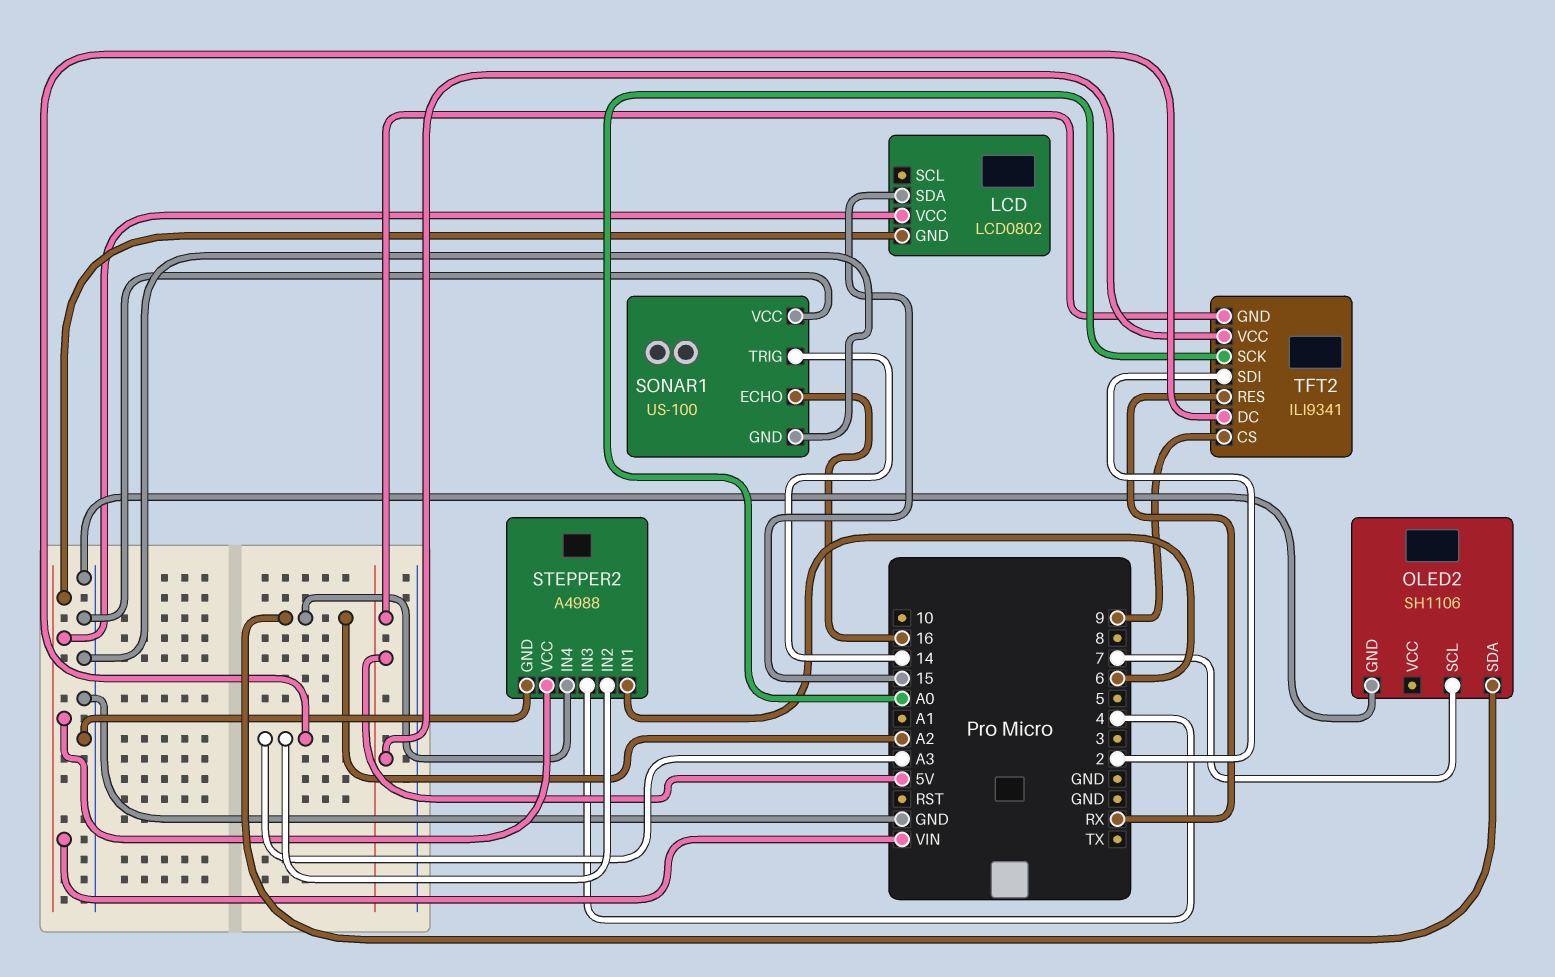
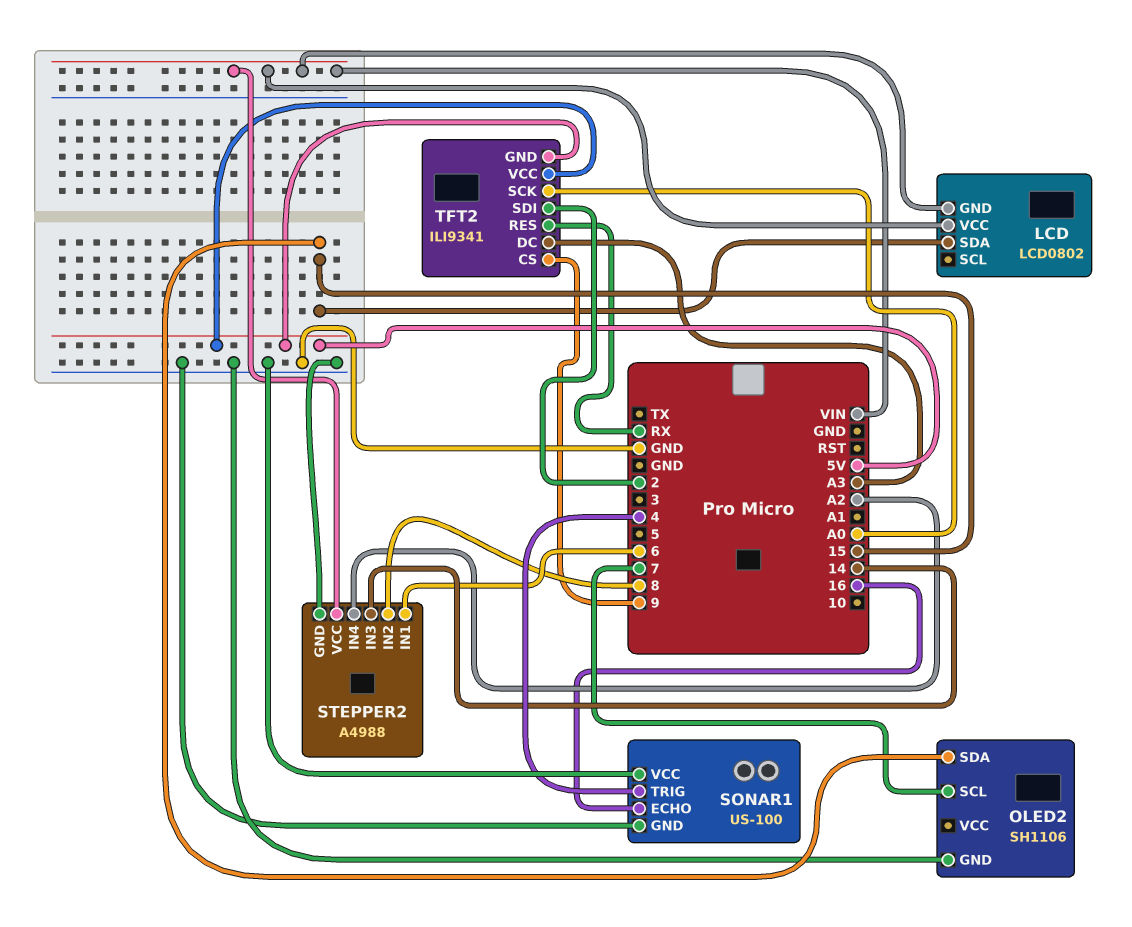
OLED2 pin SDA: A2 -> 15
SONAR1 pin TRIG: 14 -> 4
STEPPER2 pin IN2: A3 -> 8
STEPPER2 pin IN3: 4 -> 14

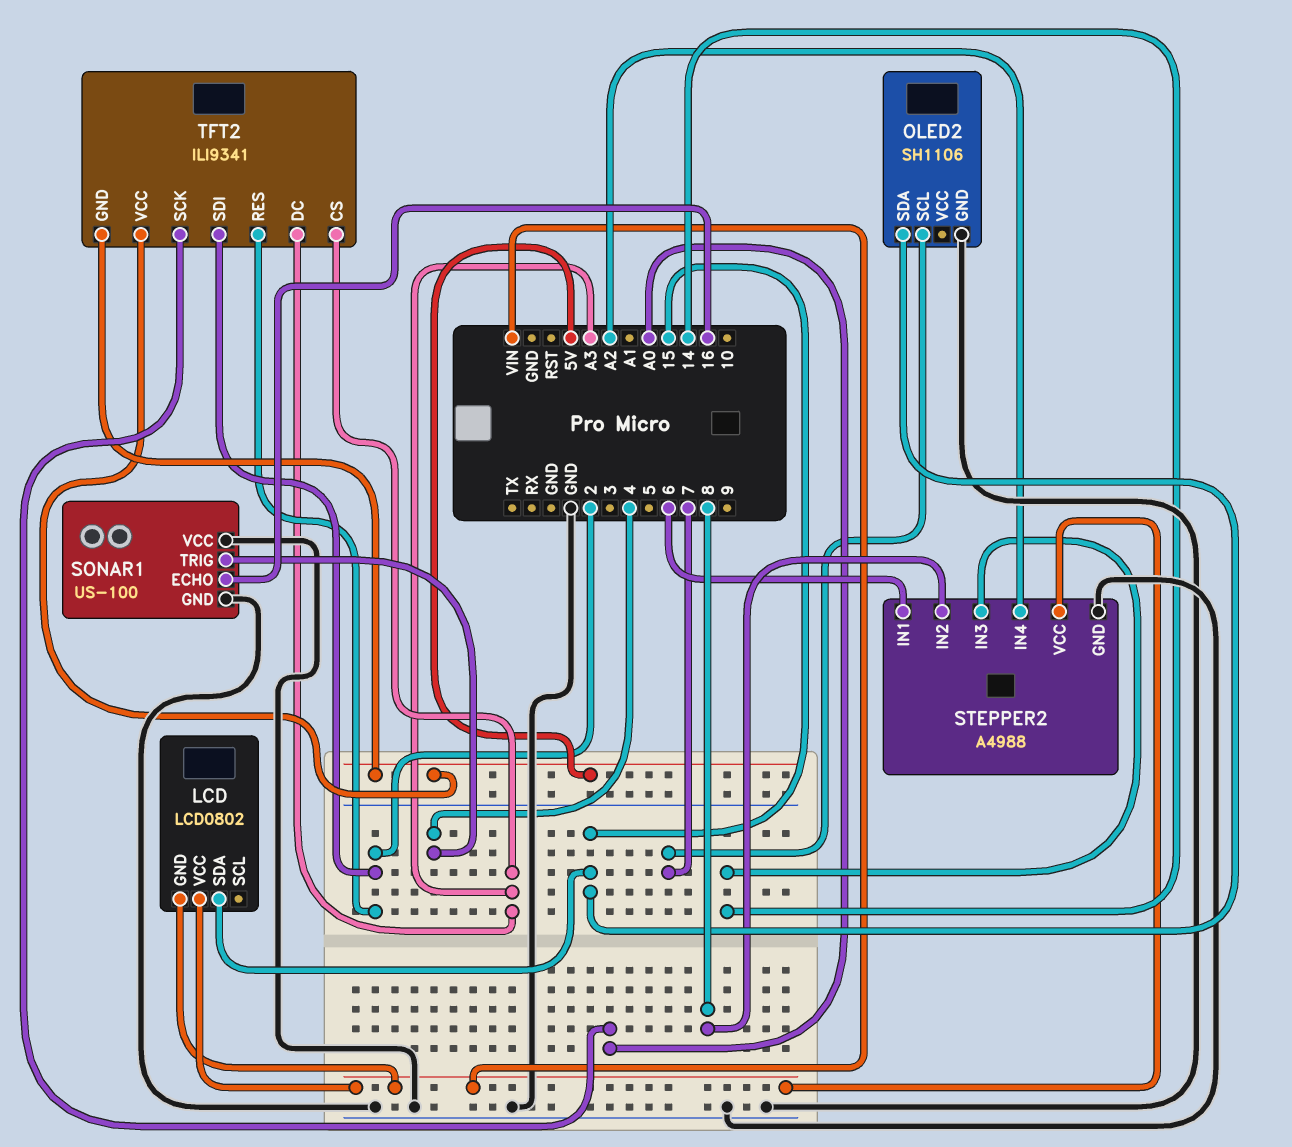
TFT2 pin CS: 9 -> A3
TFT2 pin RES: RX -> 2

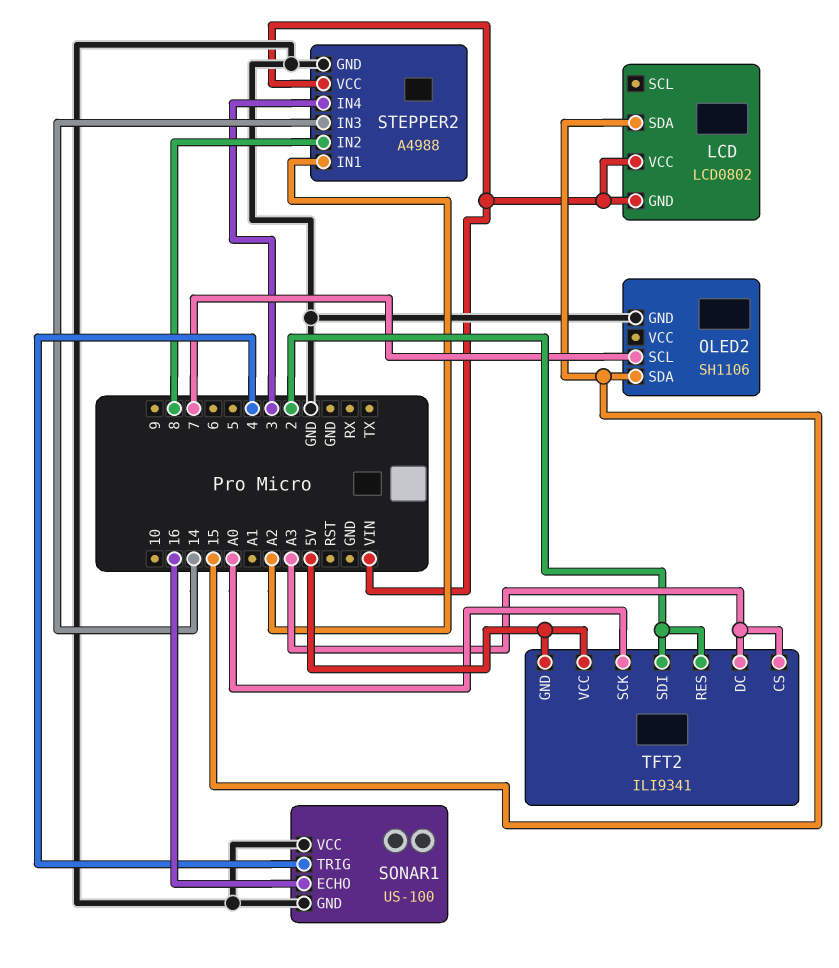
STEPPER2 pin IN1: 6 -> A2
STEPPER2 pin IN4: A2 -> 3

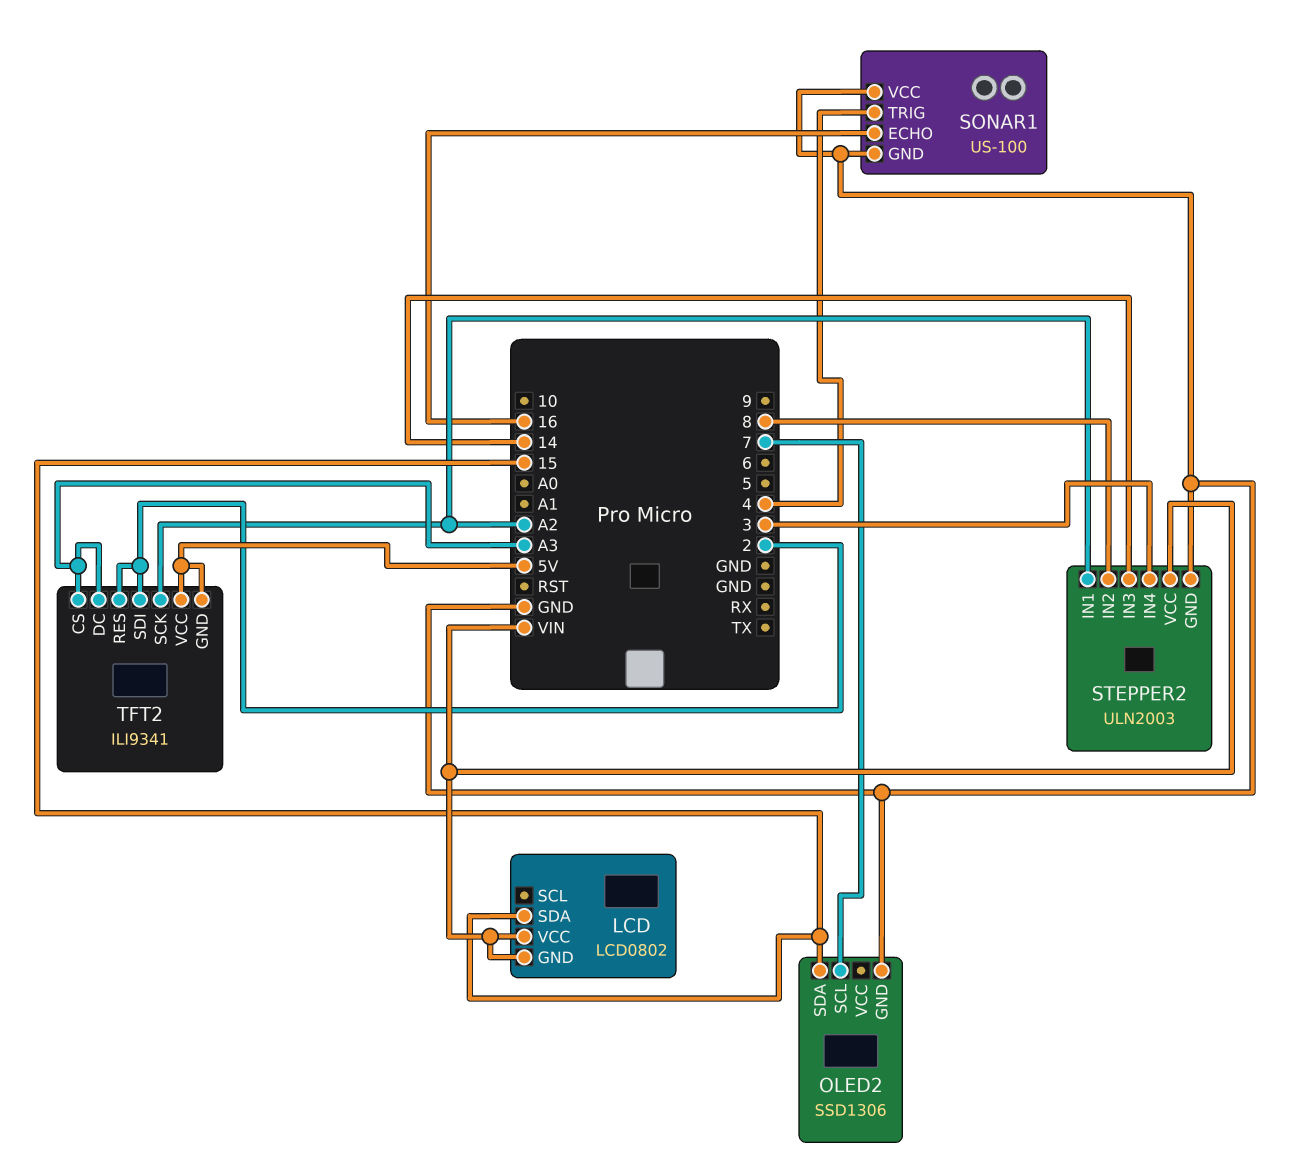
OLED2: SH1106 -> SSD1306
STEPPER2: A4988 -> ULN2003
TFT2 pin SCK: A0 -> A2

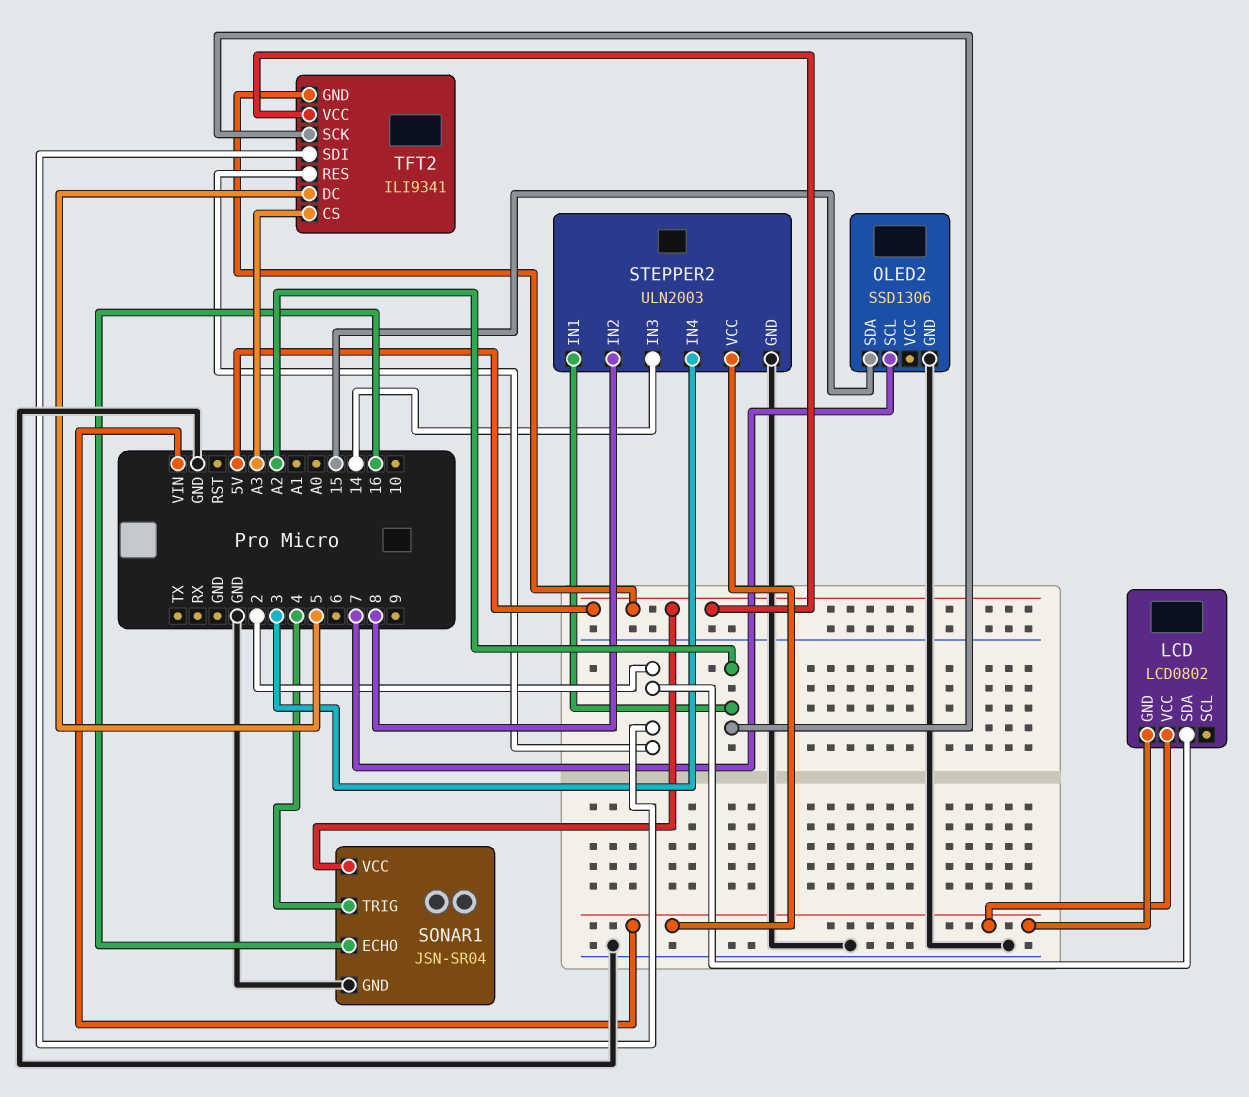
LCD pin SDA: 15 -> 2
SONAR1: US-100 -> JSN-SR04
SONAR1 pin VCC: GND -> 5V
TFT2 pin DC: A3 -> 5

